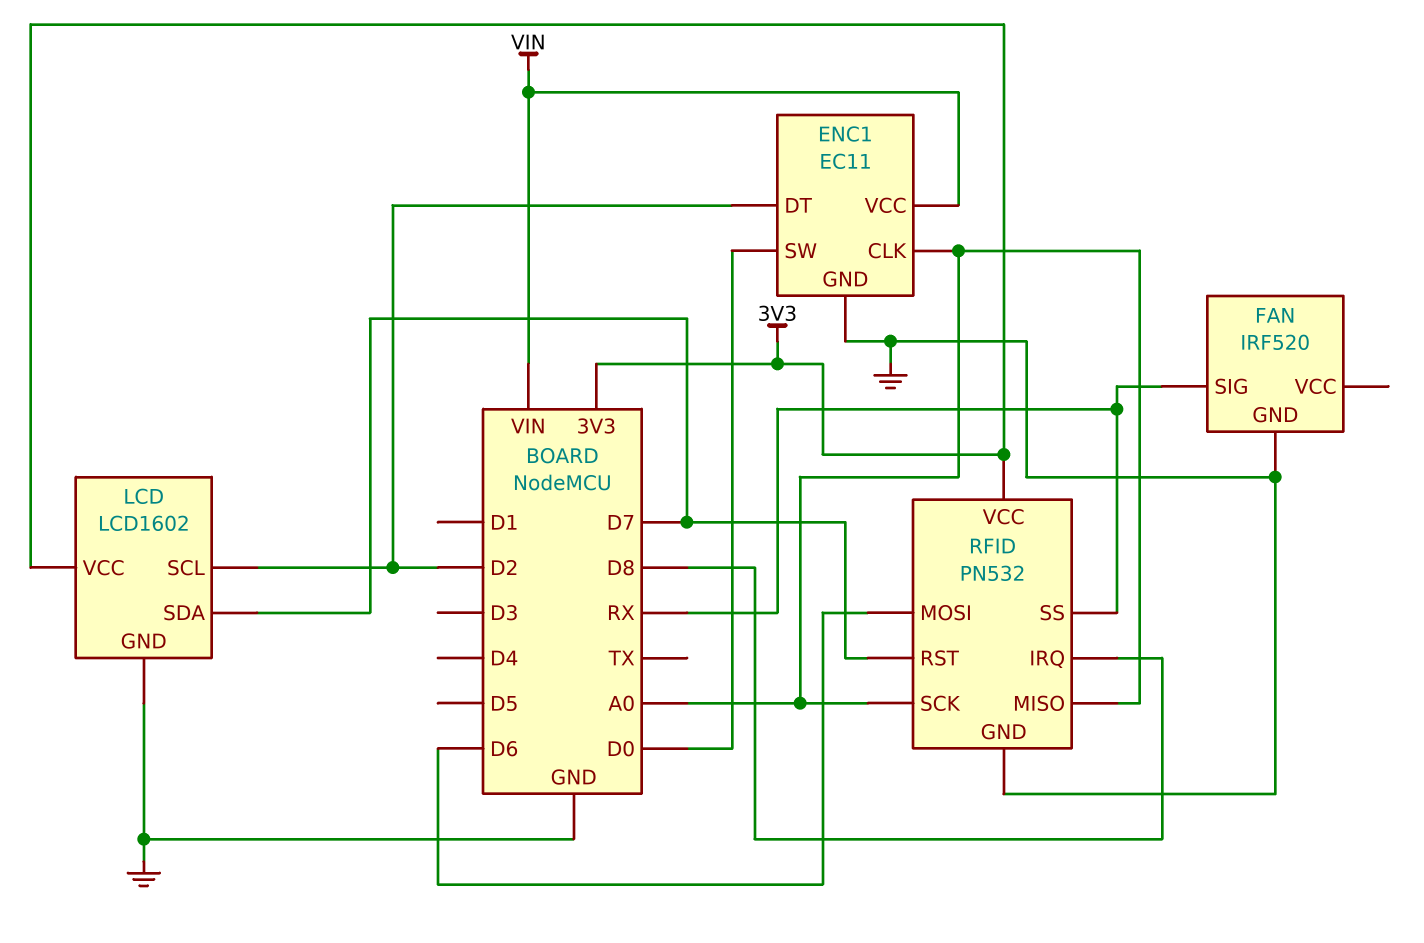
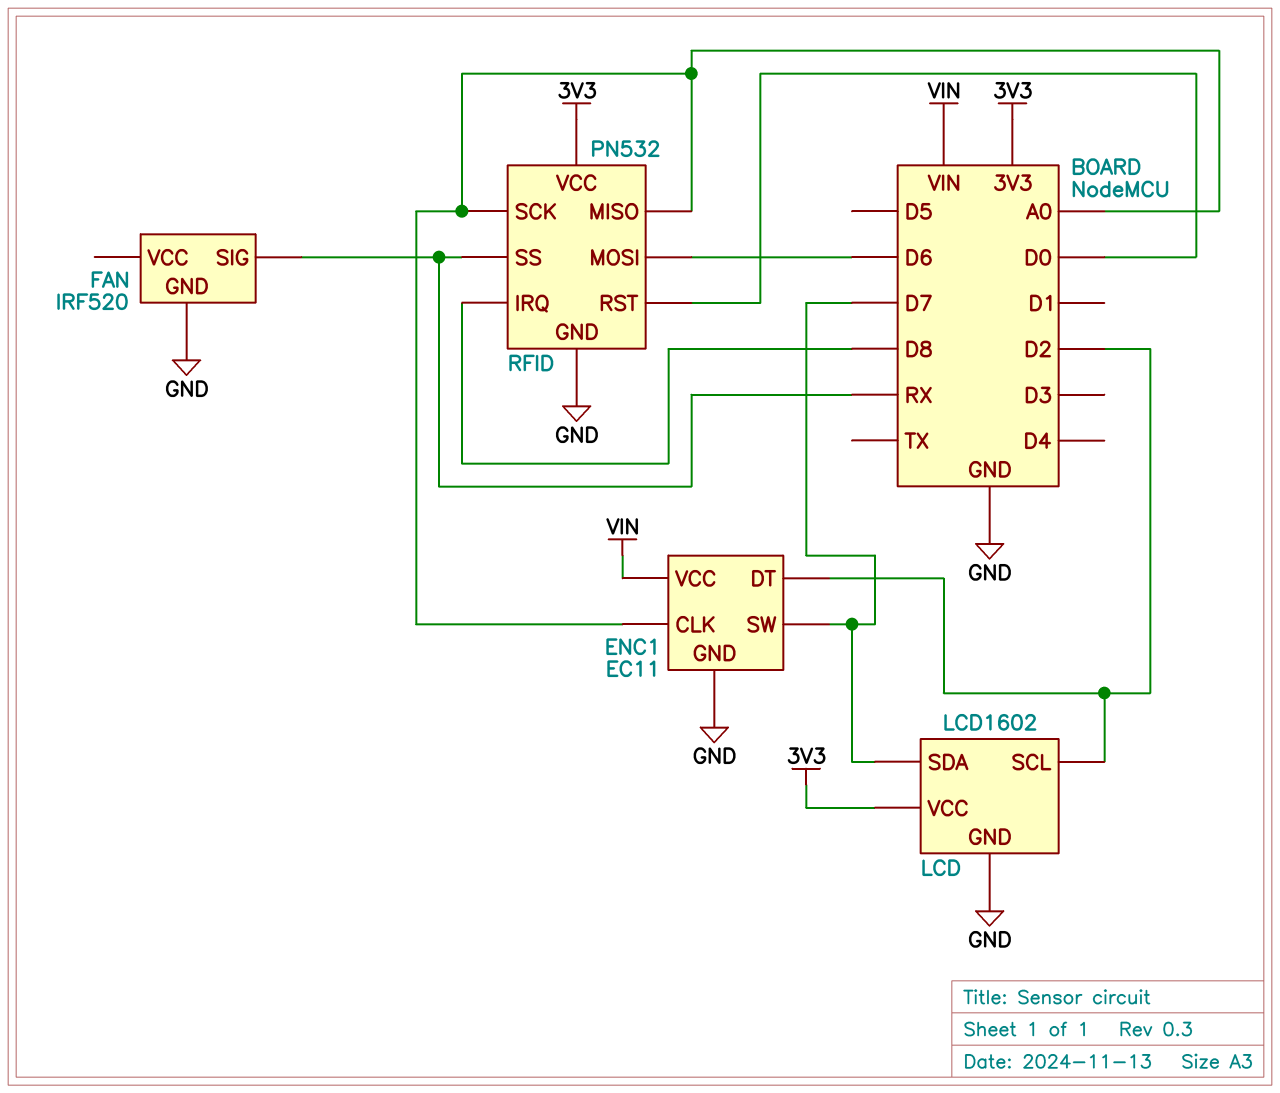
ENC1 pin SW: D0 -> D7
RFID pin RST: D7 -> D0

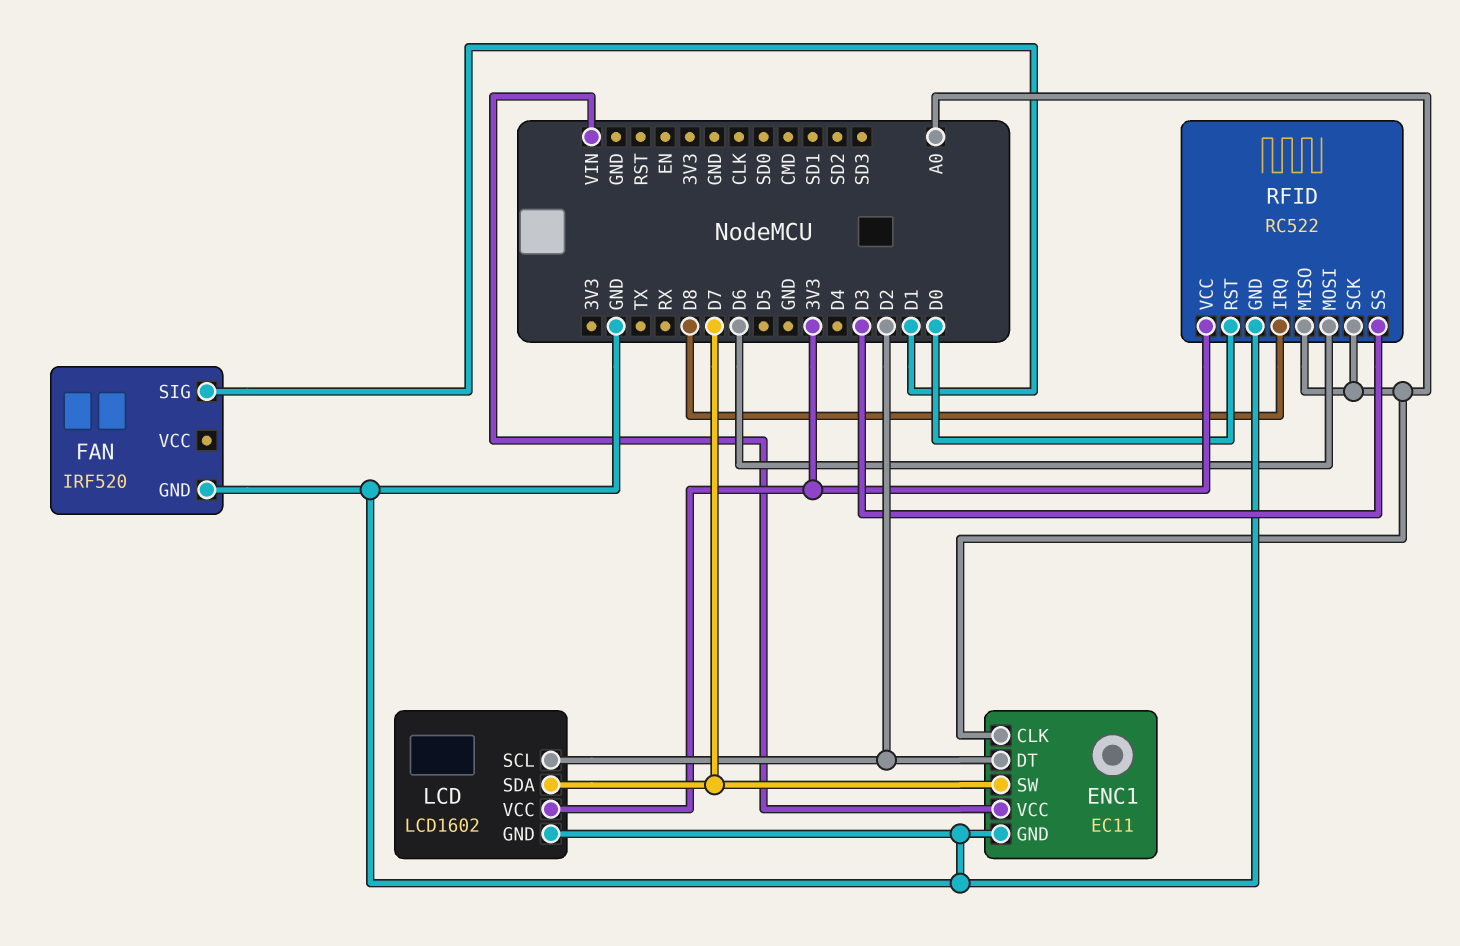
FAN pin SIG: RX -> D1
RFID: PN532 -> RC522
RFID pin SS: RX -> D3

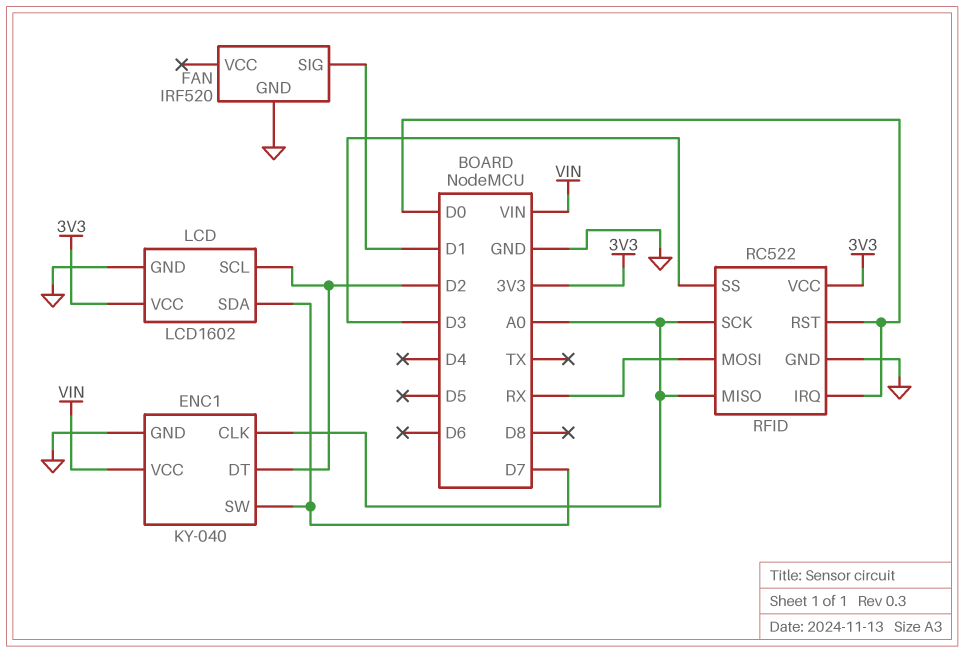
ENC1: EC11 -> KY-040
RFID pin IRQ: D8 -> D0
RFID pin MOSI: D6 -> RX

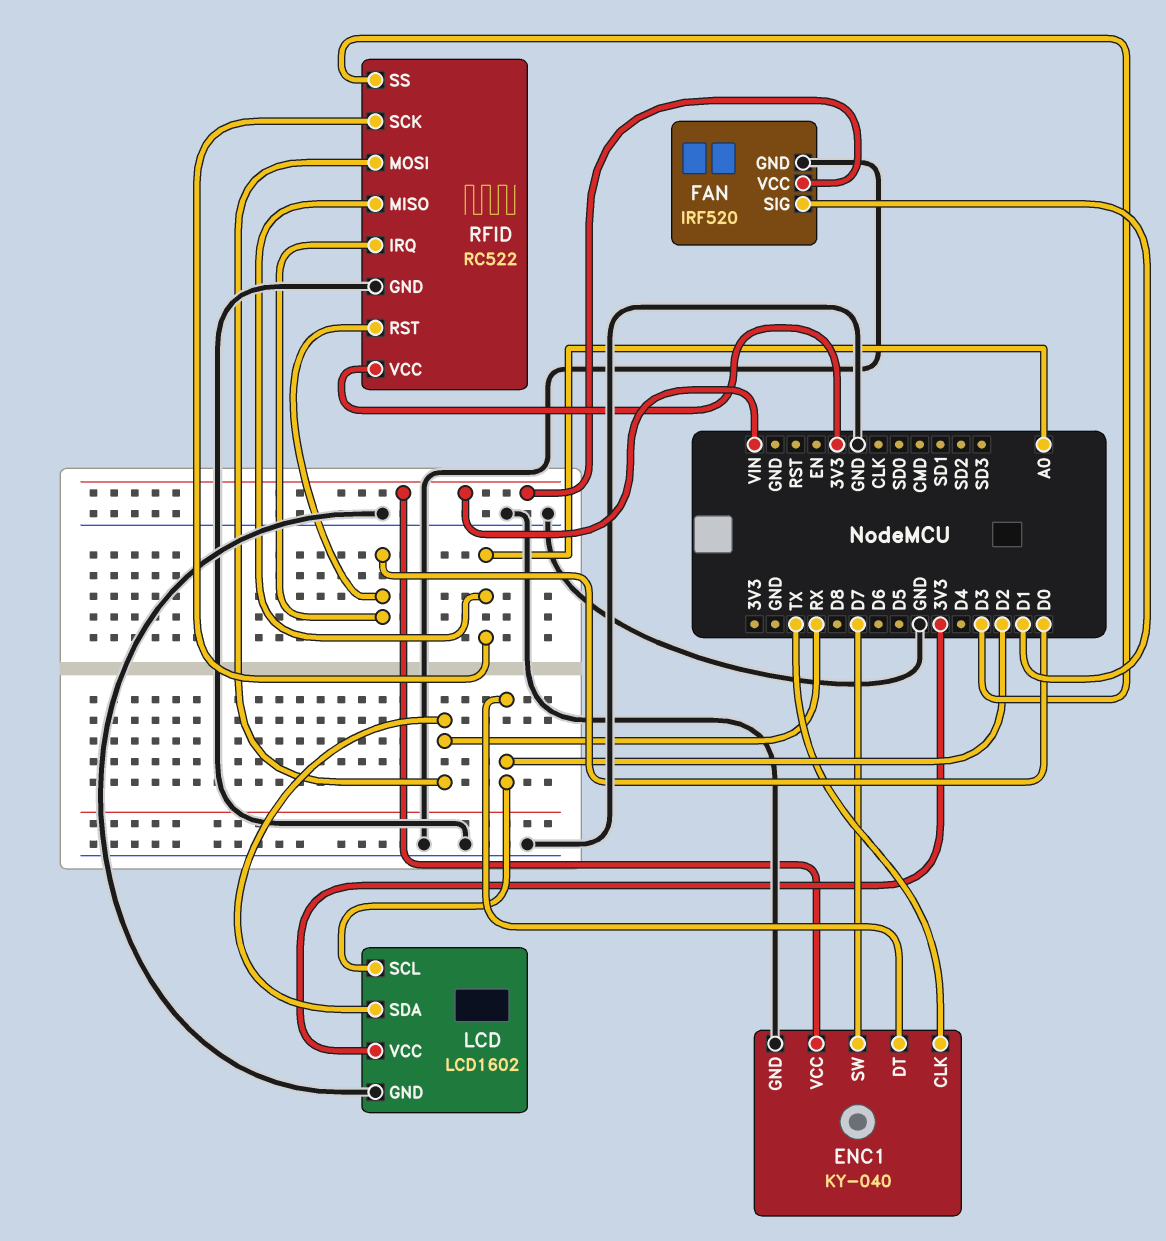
ENC1 pin CLK: A0 -> TX
FAN pin VCC: none -> VIN
LCD pin SDA: D7 -> RX

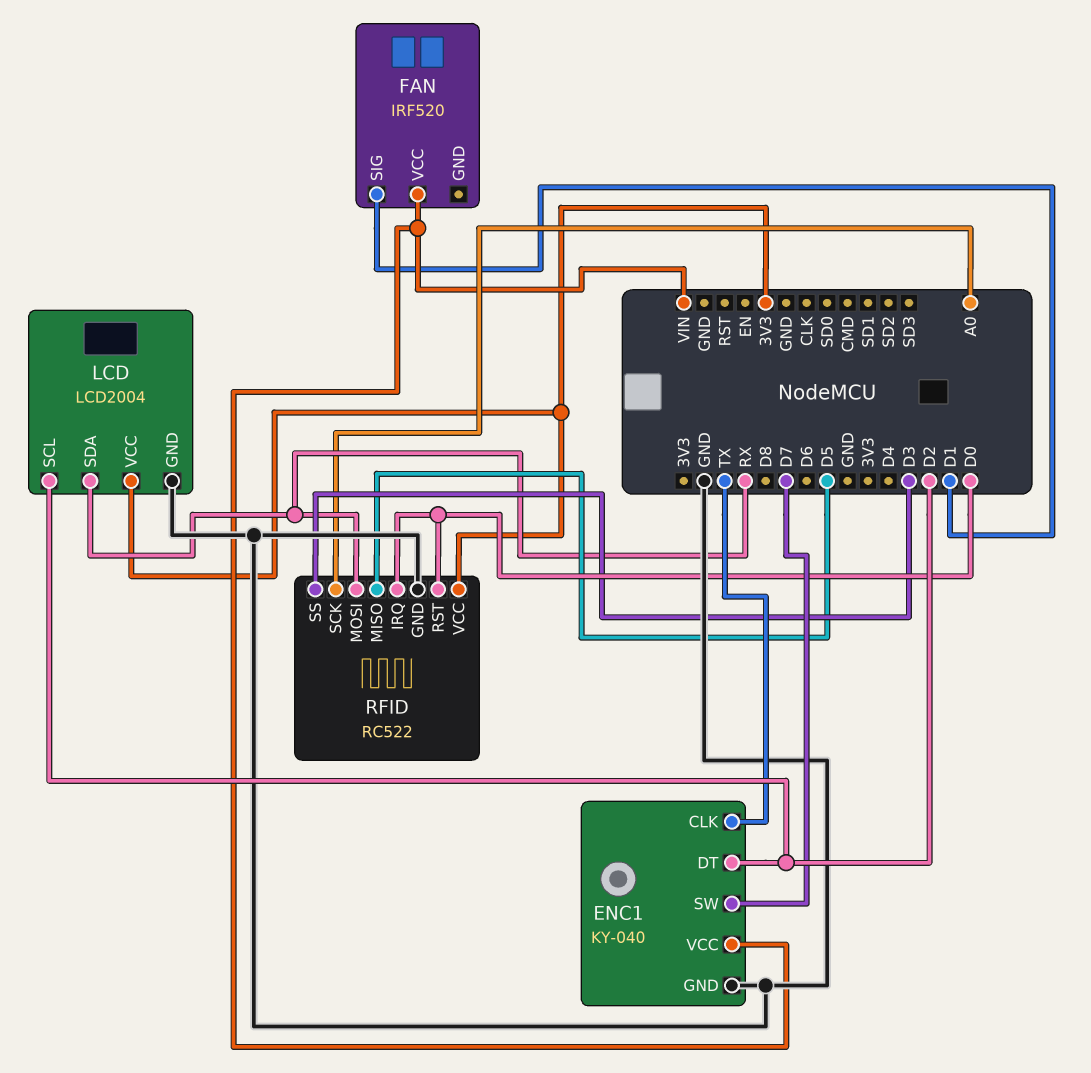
FAN pin GND: GND -> none
LCD: LCD1602 -> LCD2004
RFID pin MISO: A0 -> D5

